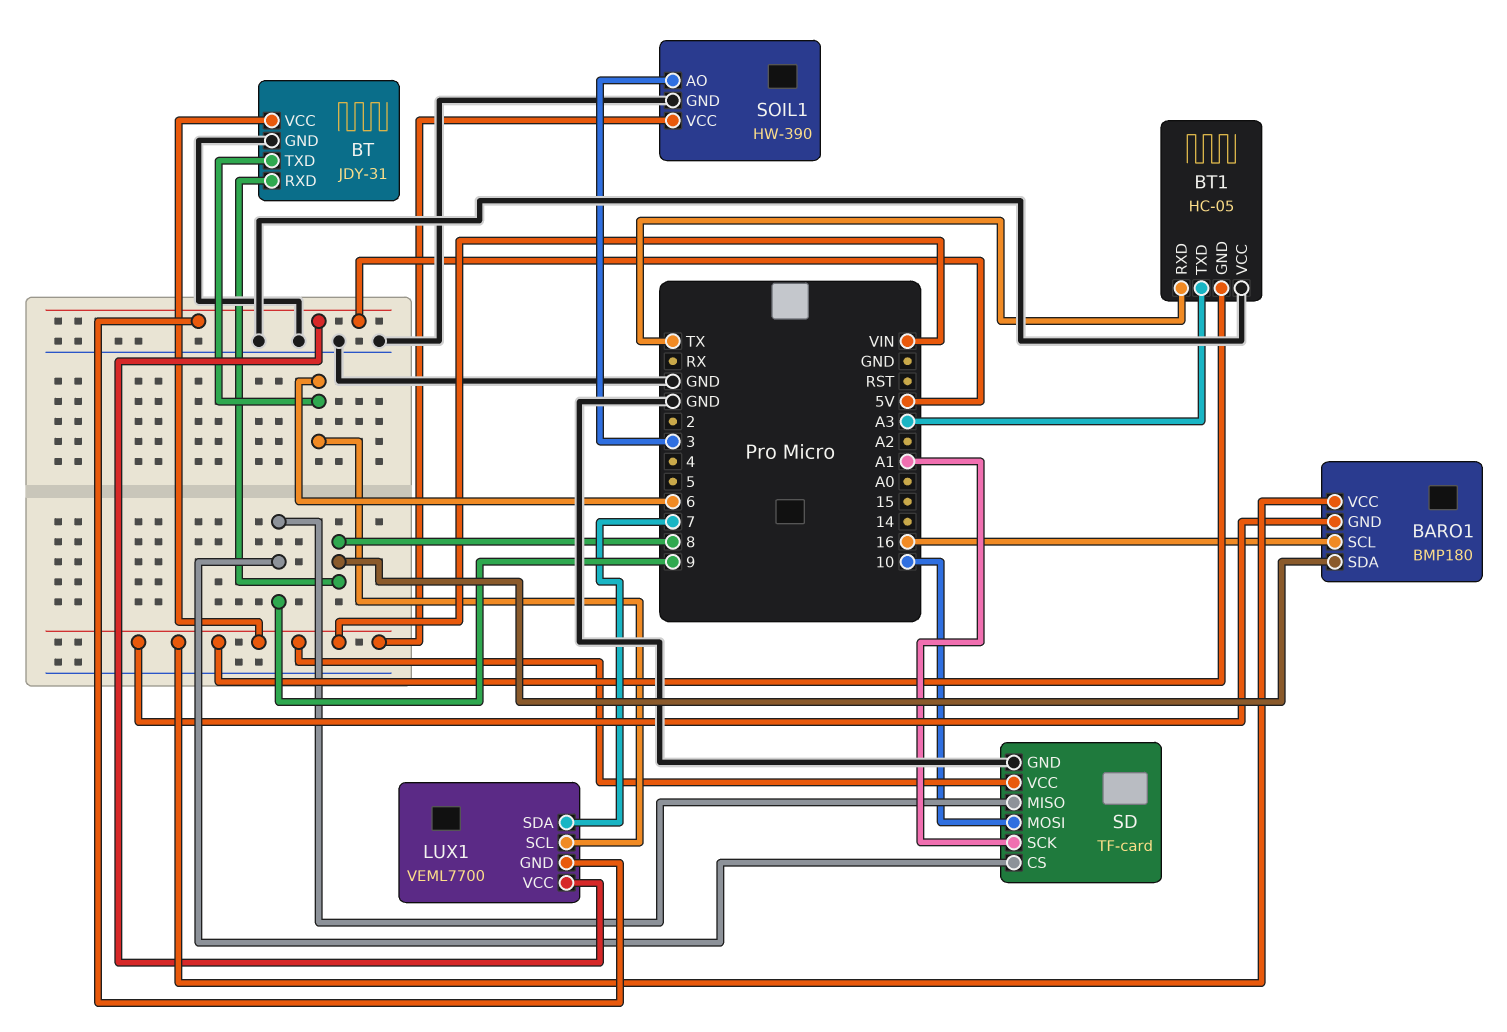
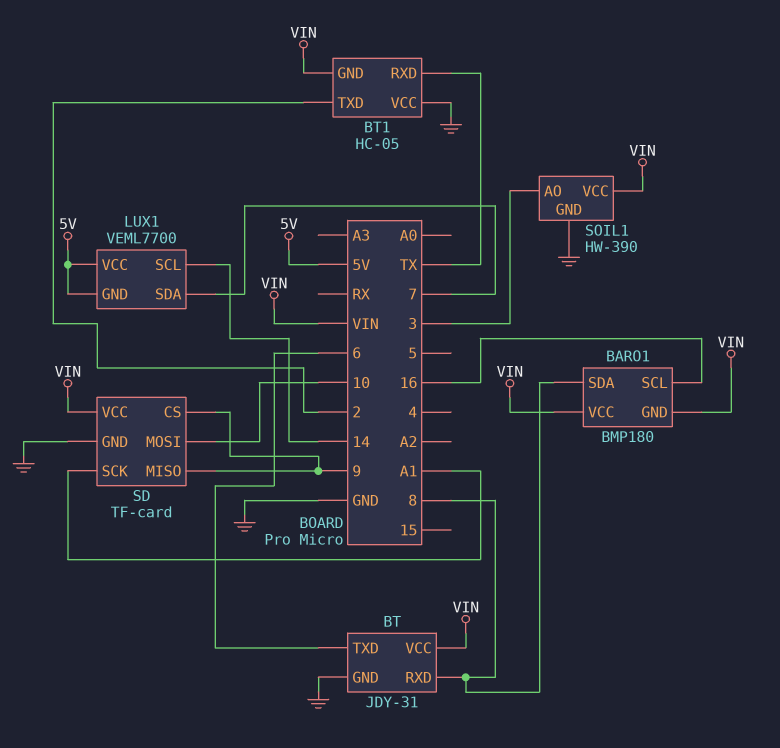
BT1 pin TXD: A3 -> 2
LUX1 pin SCL: 6 -> 14

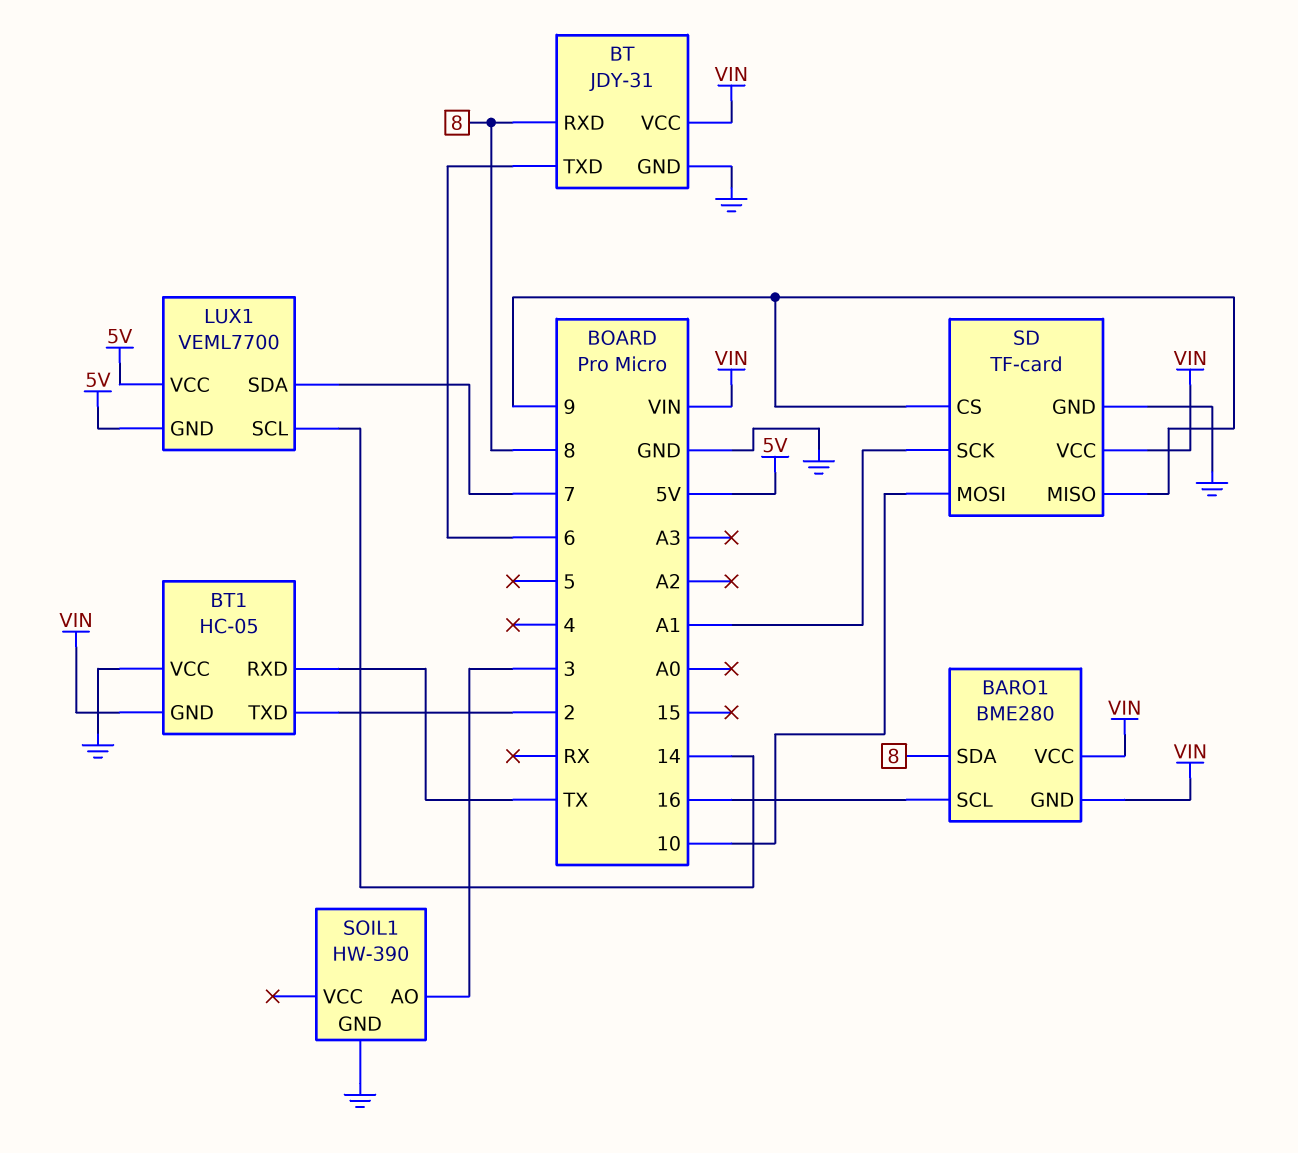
BARO1: BMP180 -> BME280
SOIL1 pin VCC: VIN -> none

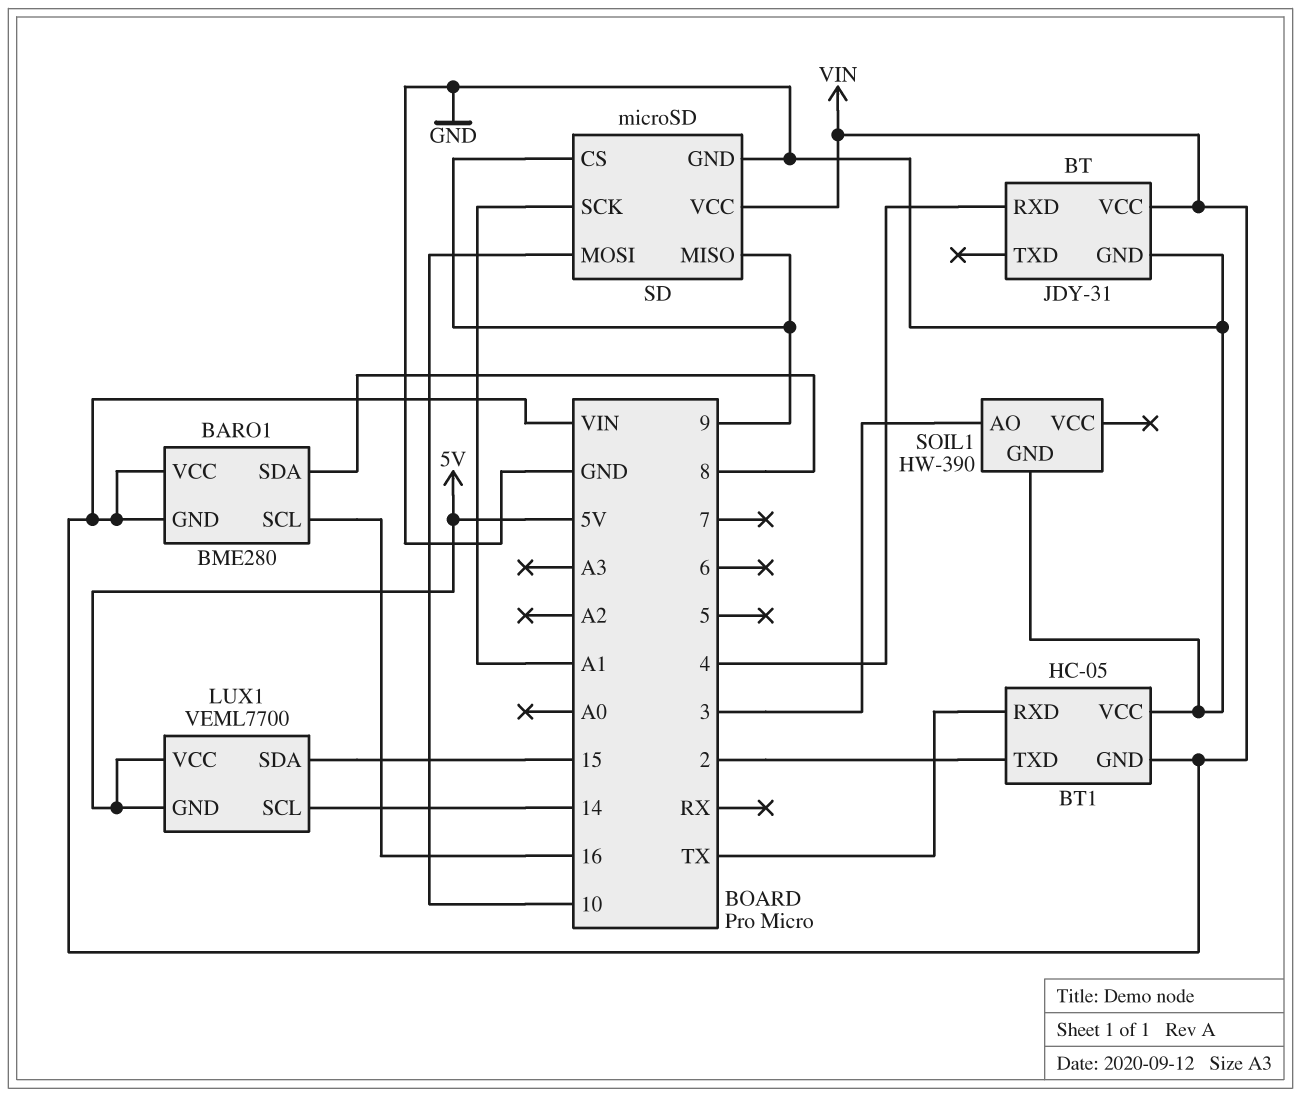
BT pin RXD: 8 -> 4
BT pin TXD: 6 -> none
LUX1 pin SDA: 7 -> 15
SD: TF-card -> microSD

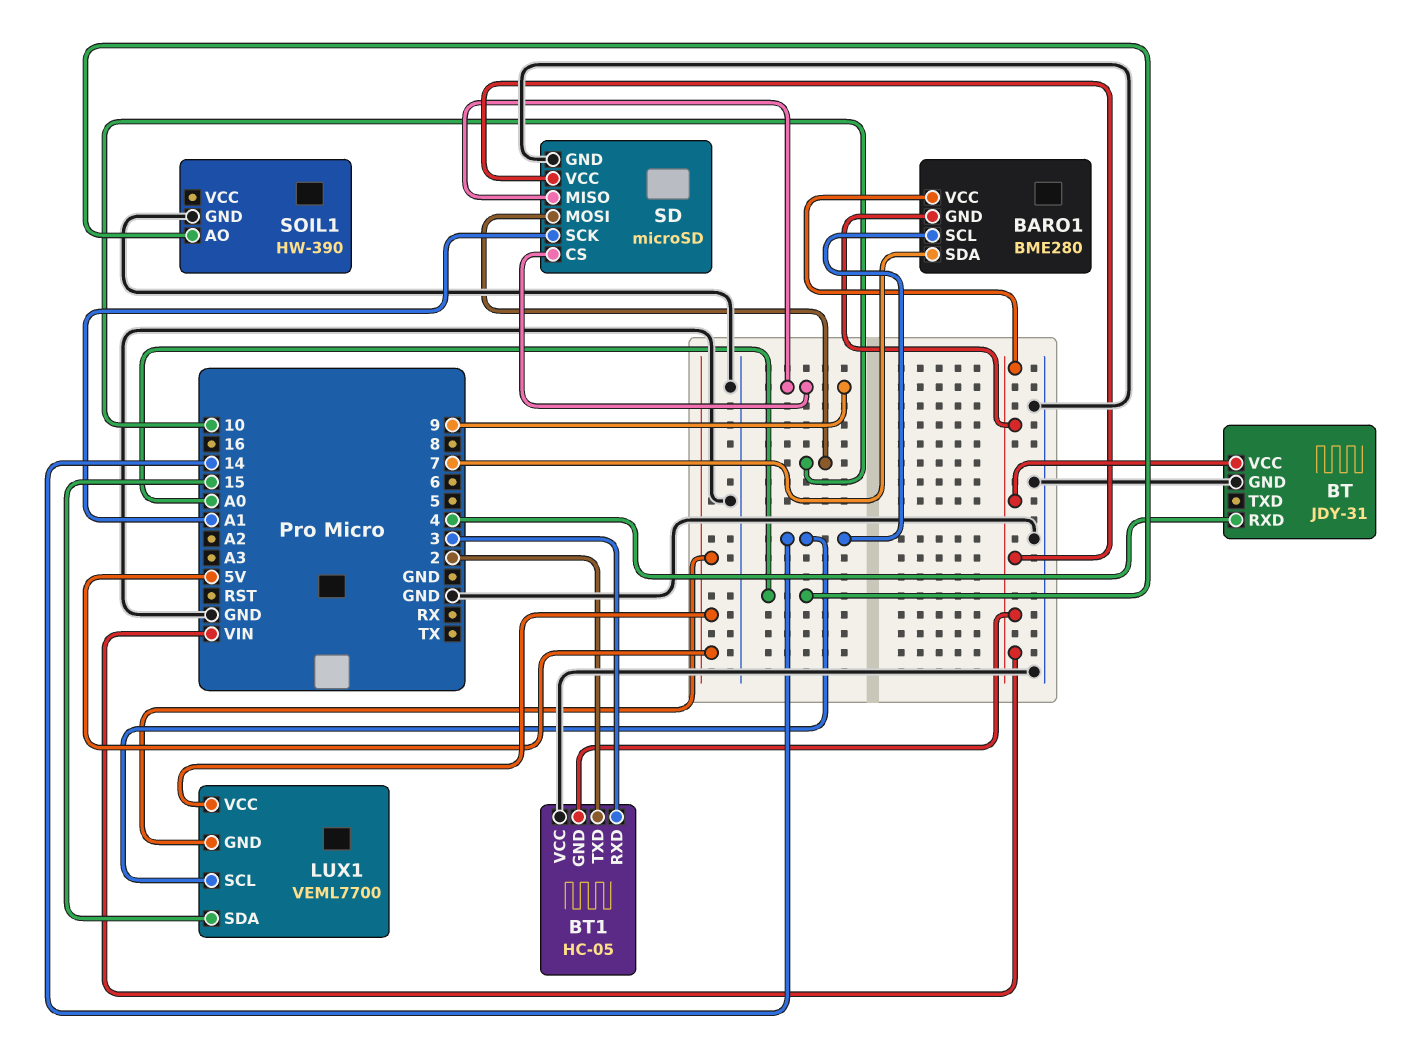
BARO1 pin SCL: 16 -> 14
BARO1 pin SDA: 8 -> 7
BT1 pin RXD: TX -> 3
SOIL1 pin AO: 3 -> A0

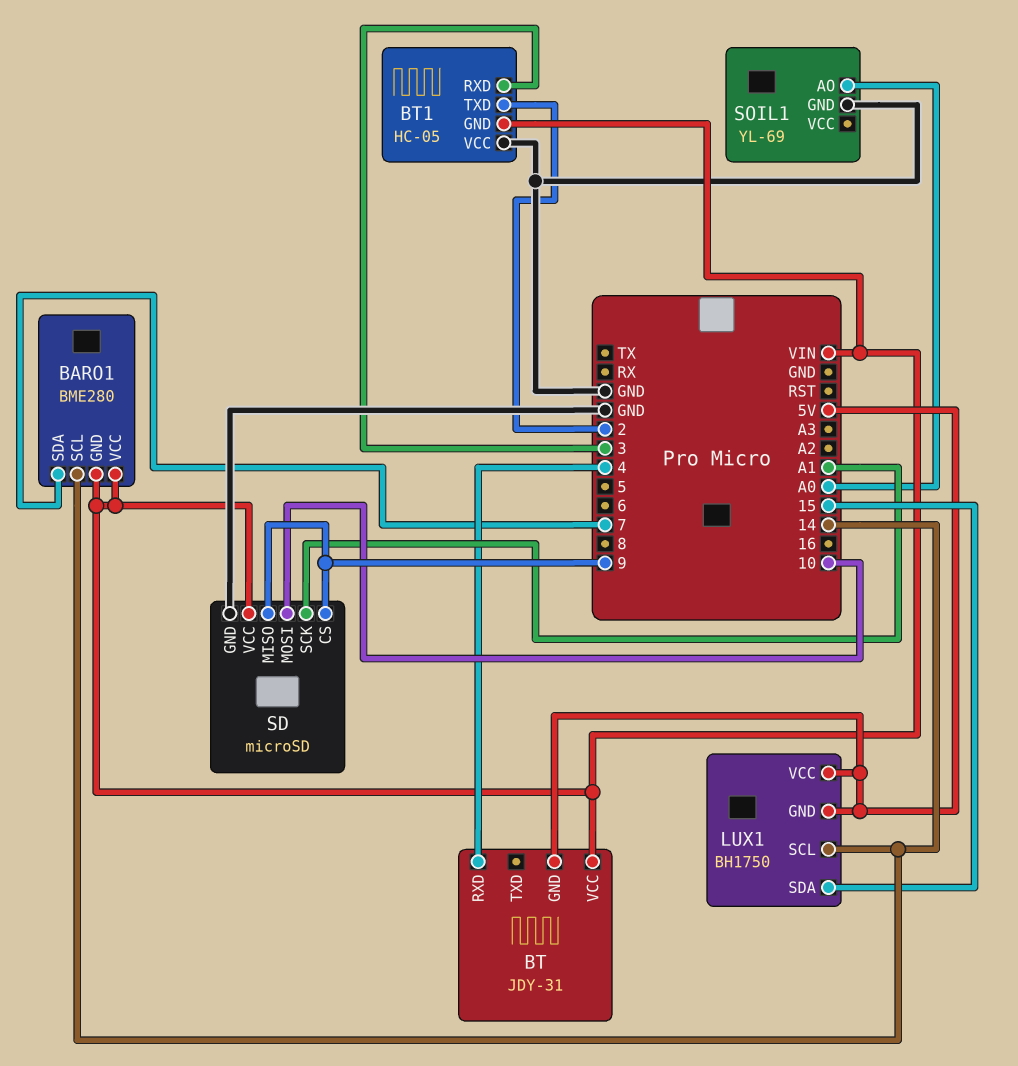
BT pin GND: GND -> 5V
LUX1: VEML7700 -> BH1750
SOIL1: HW-390 -> YL-69

